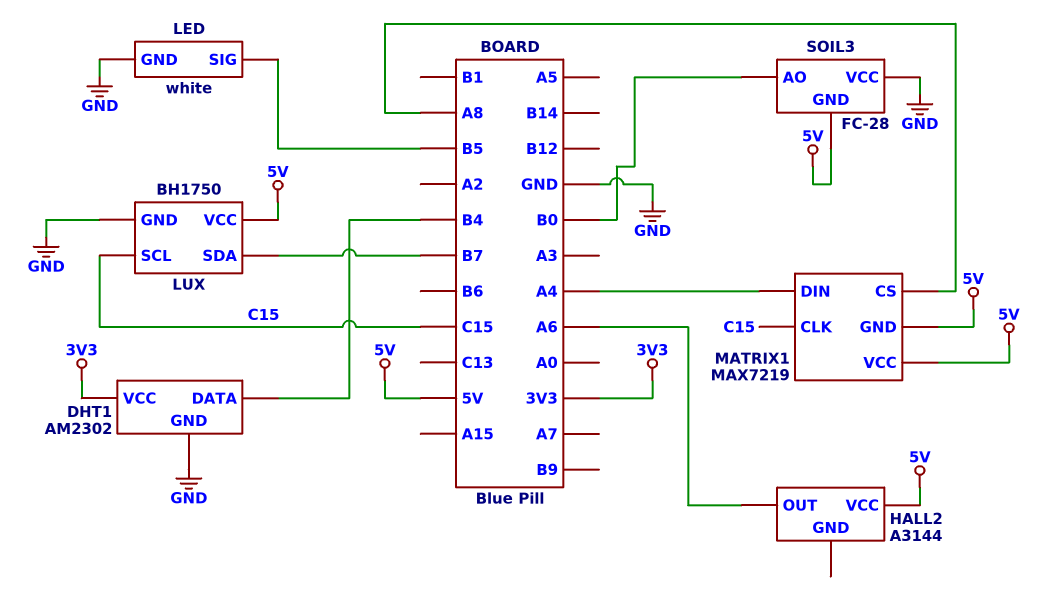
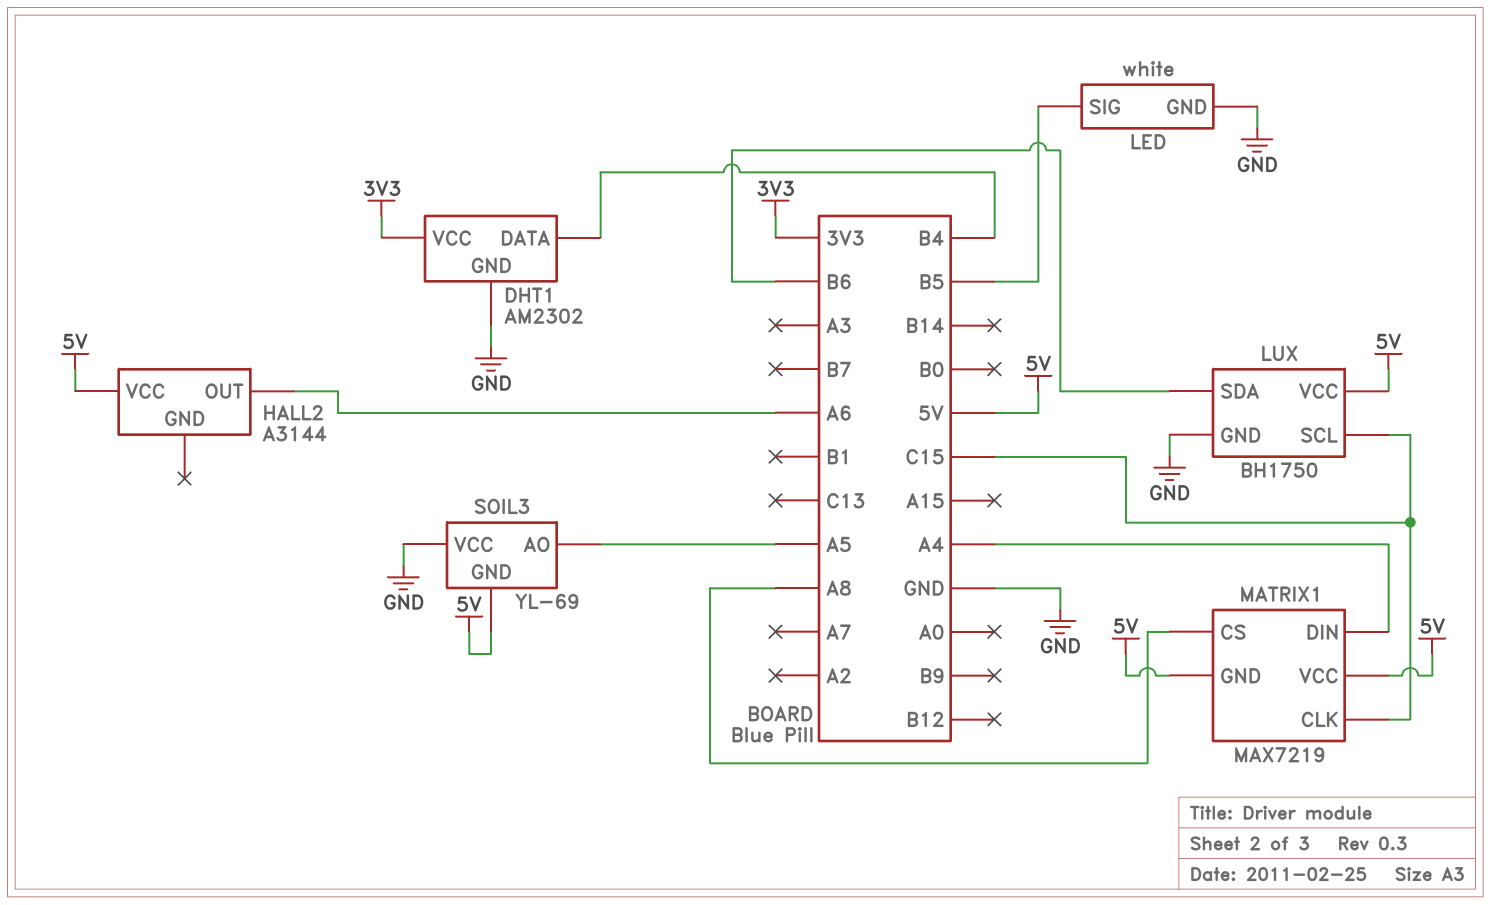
LUX pin SDA: B7 -> B6
SOIL3: FC-28 -> YL-69
SOIL3 pin AO: B0 -> A5

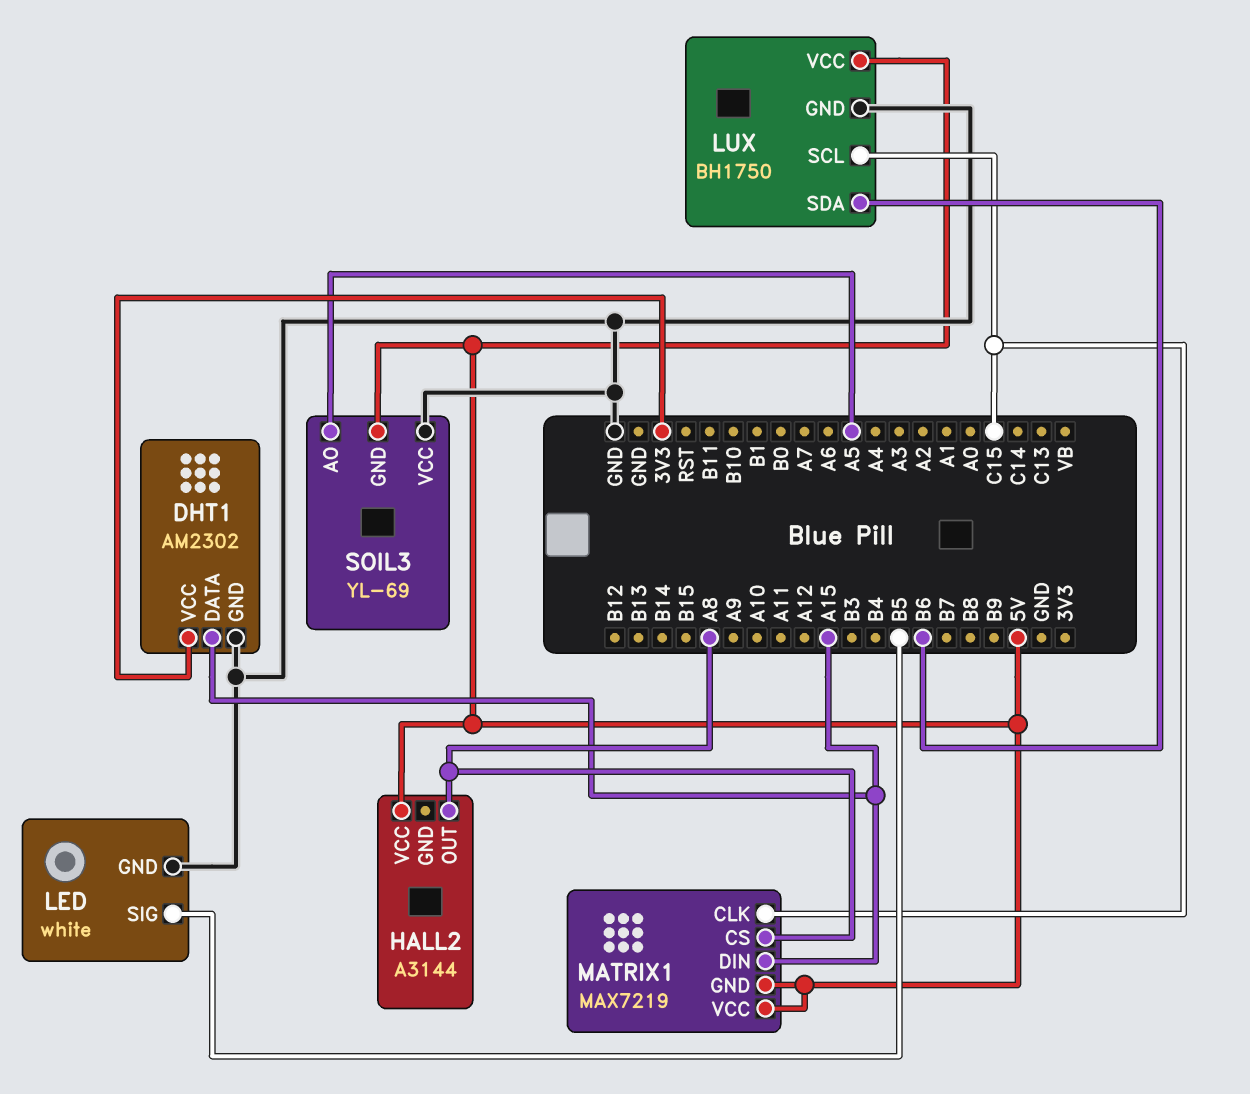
DHT1 pin DATA: B4 -> A15
HALL2 pin OUT: A6 -> A8
MATRIX1 pin DIN: A4 -> A15

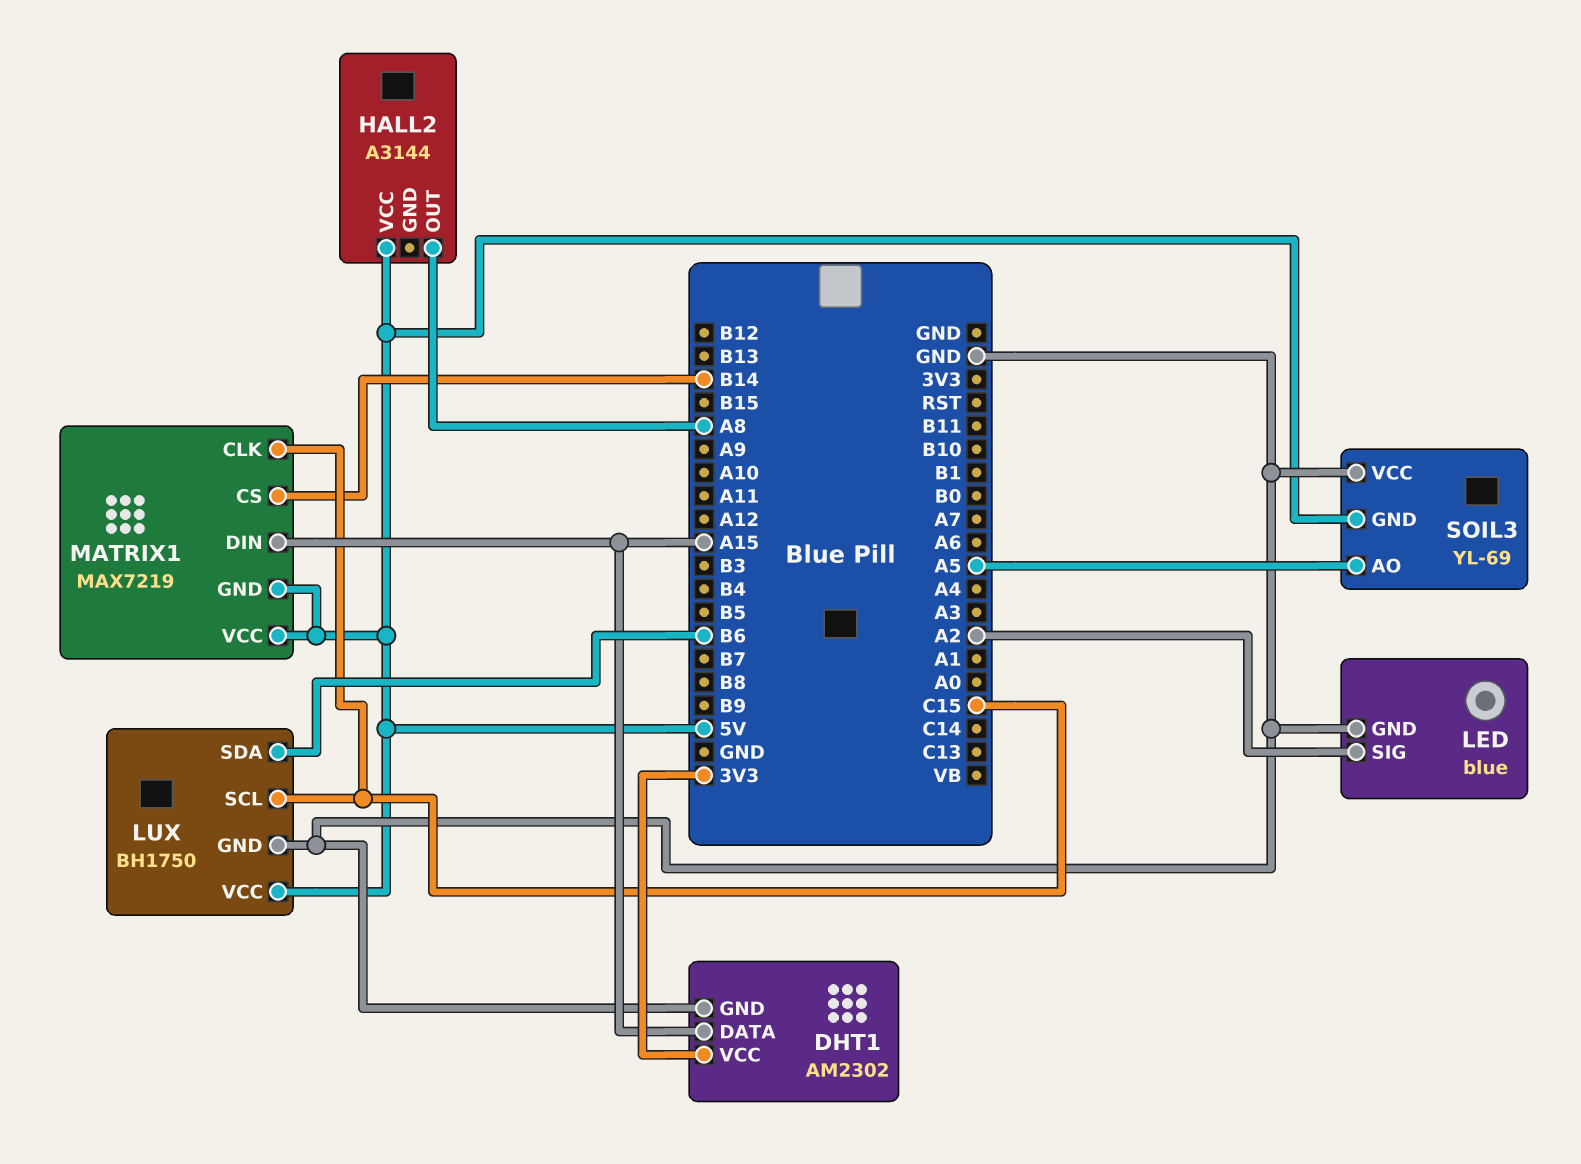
LED: white -> blue
LED pin SIG: B5 -> A2
MATRIX1 pin CS: A8 -> B14

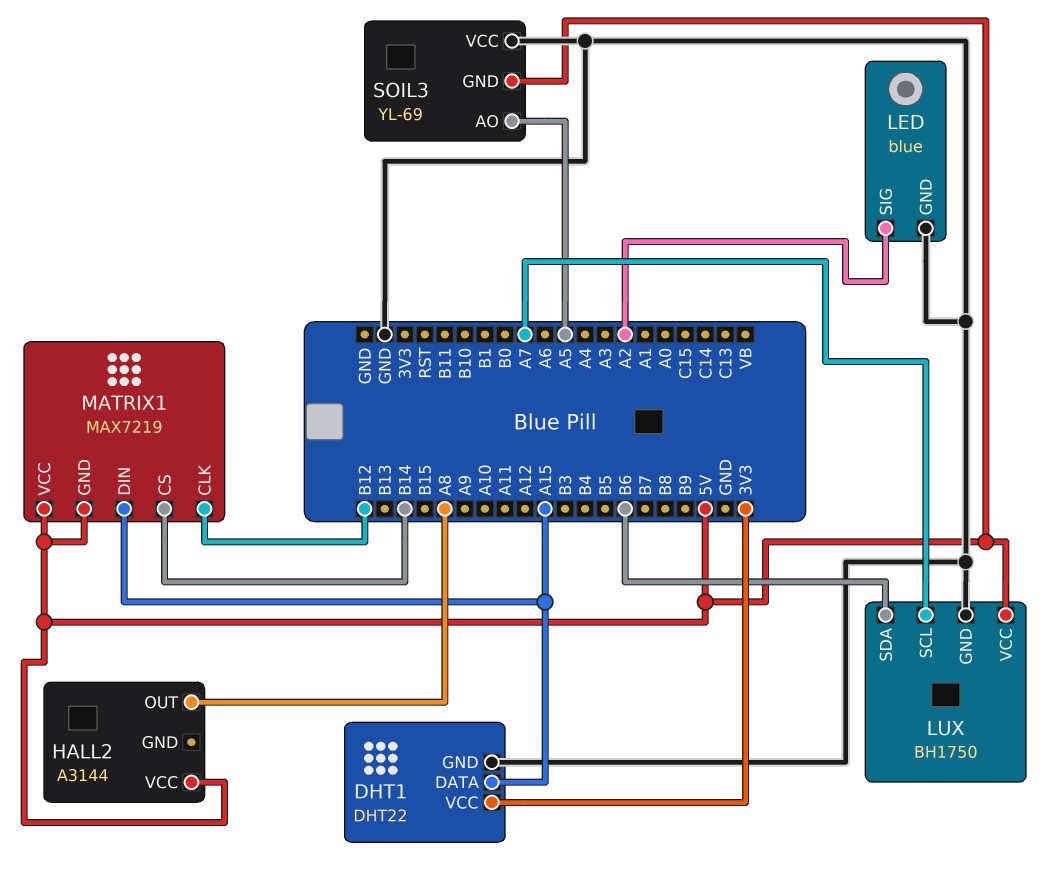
DHT1: AM2302 -> DHT22
LUX pin SCL: C15 -> A7
MATRIX1 pin CLK: C15 -> B12

